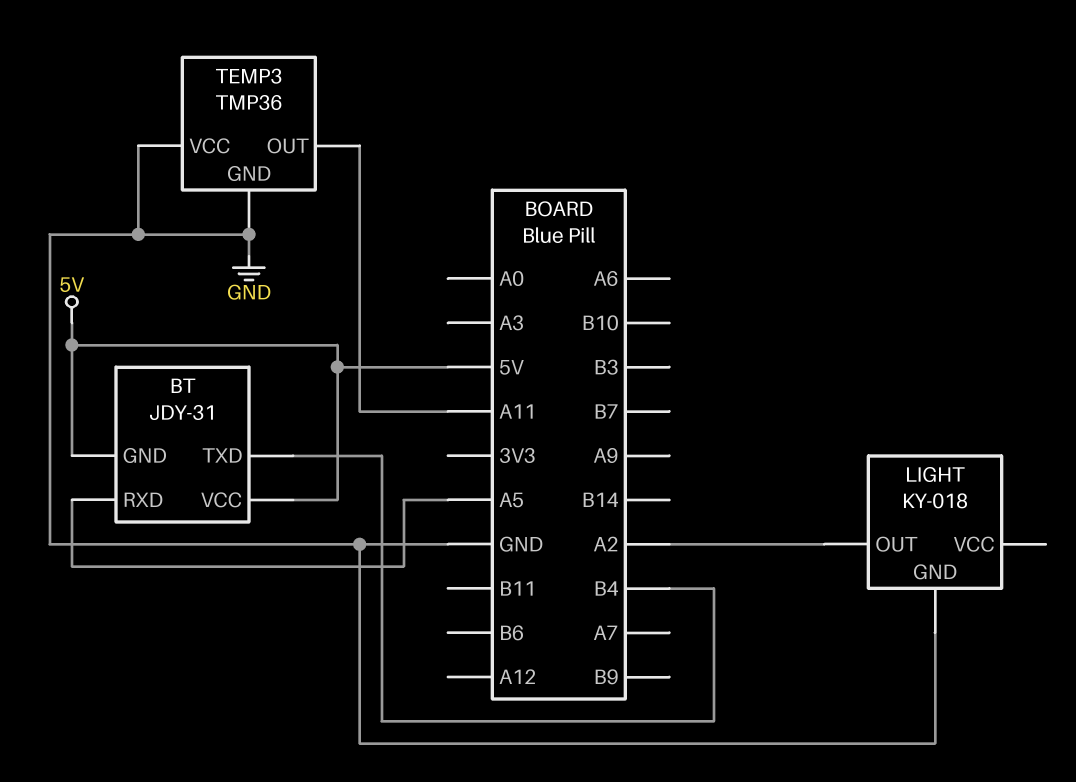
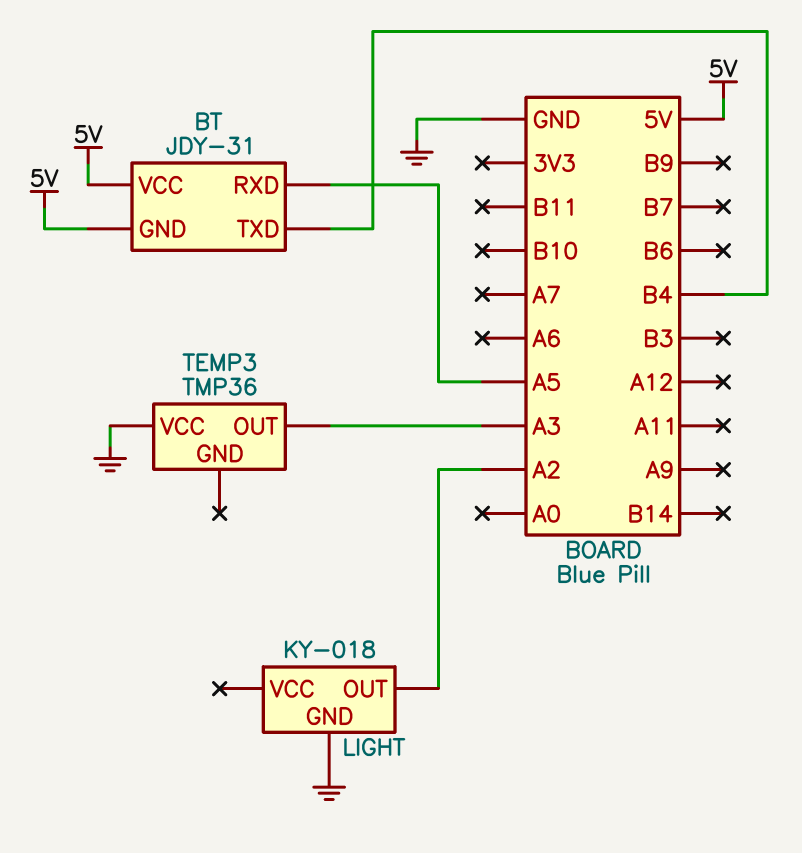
TEMP3 pin GND: GND -> none
TEMP3 pin OUT: A11 -> A3

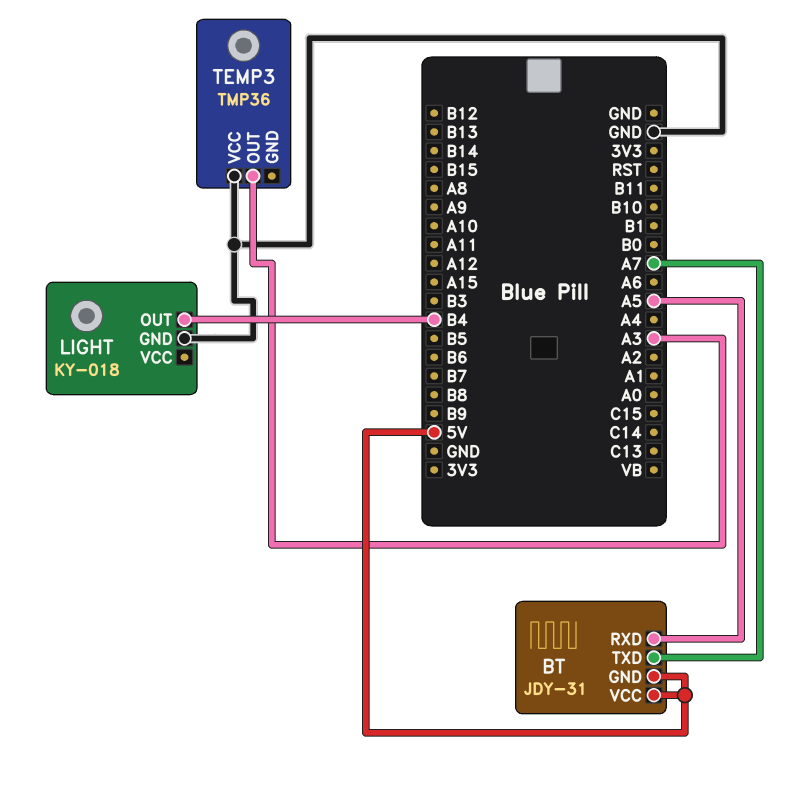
BT pin TXD: B4 -> A7
LIGHT pin OUT: A2 -> B4

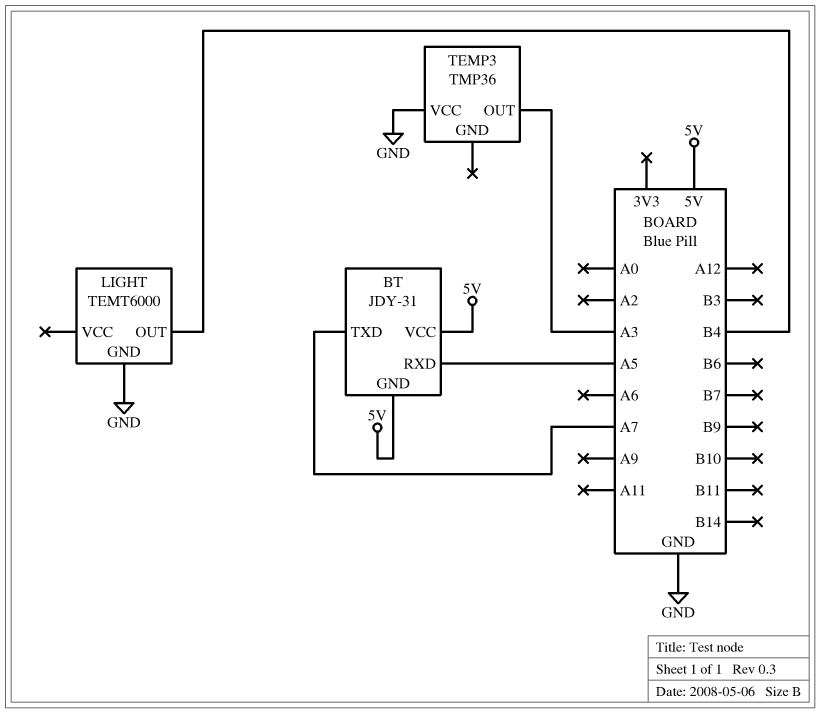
LIGHT: KY-018 -> TEMT6000

